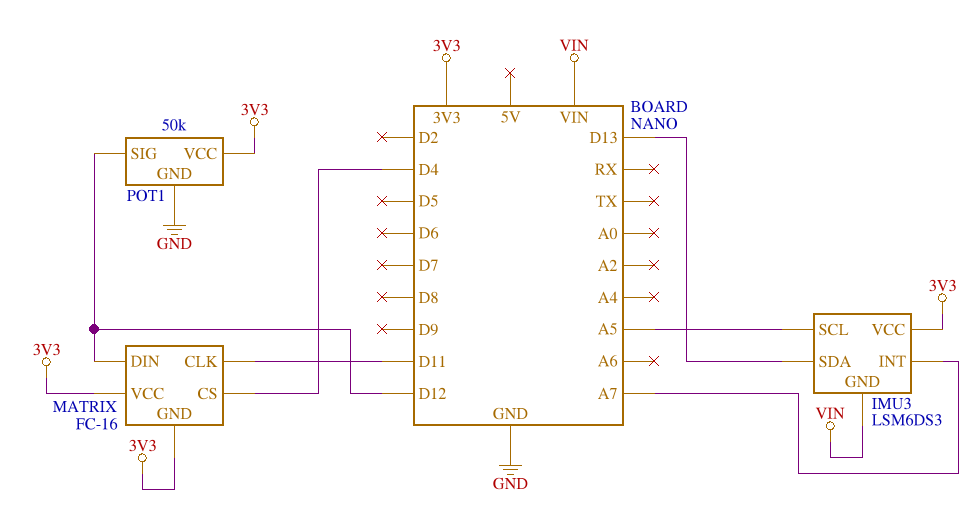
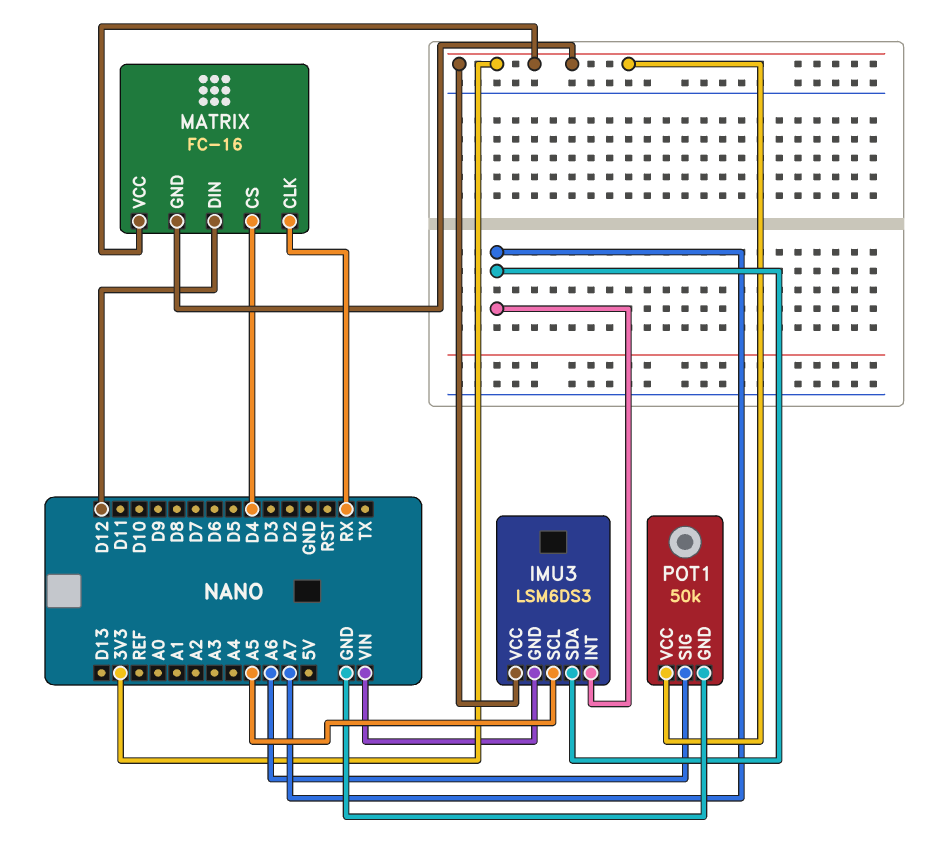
IMU3 pin SDA: D13 -> A7
MATRIX pin CLK: D11 -> RX
POT1 pin SIG: D12 -> A6

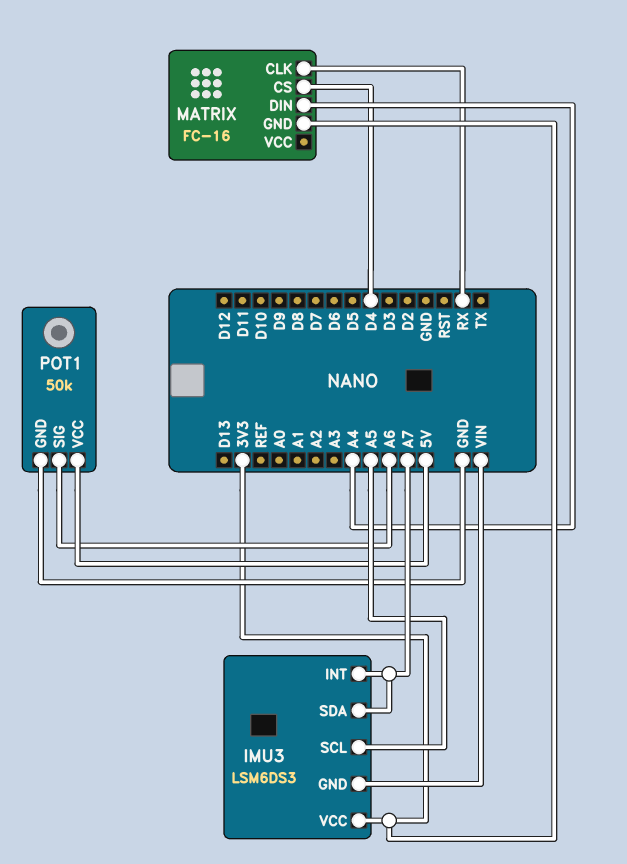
MATRIX pin DIN: D12 -> A4
MATRIX pin VCC: 3V3 -> none
POT1 pin VCC: 3V3 -> 5V

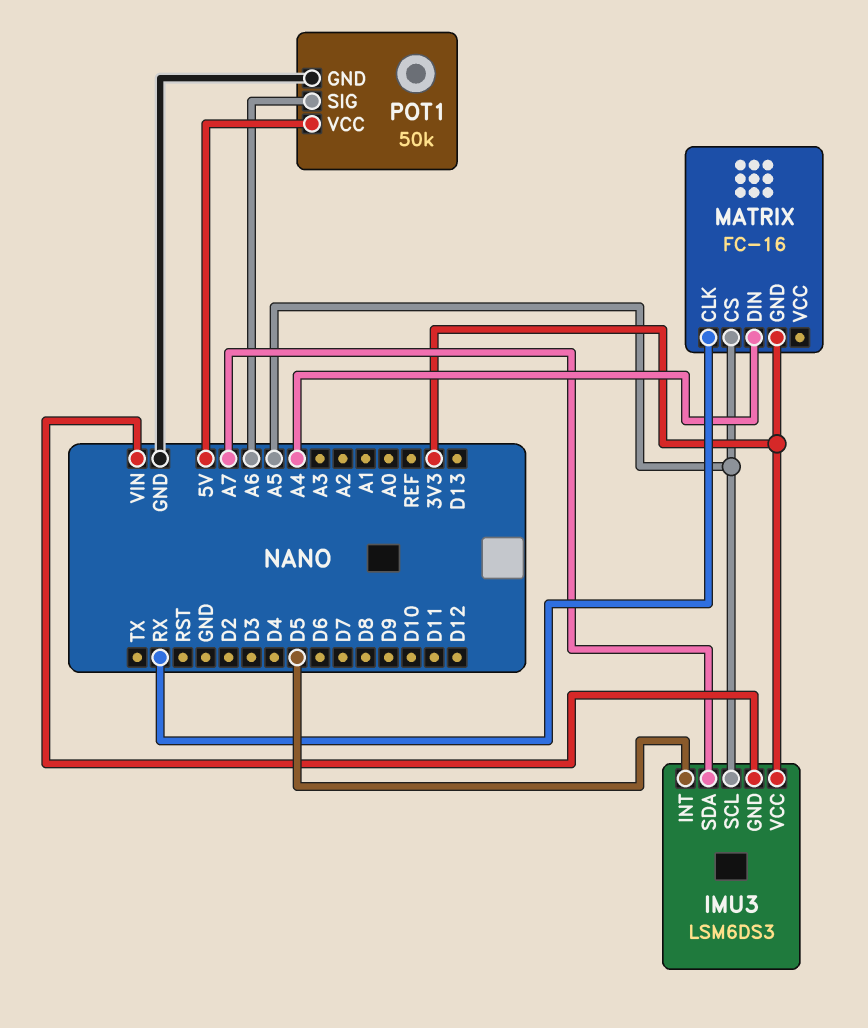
IMU3 pin INT: A7 -> D5
MATRIX pin CS: D4 -> A5

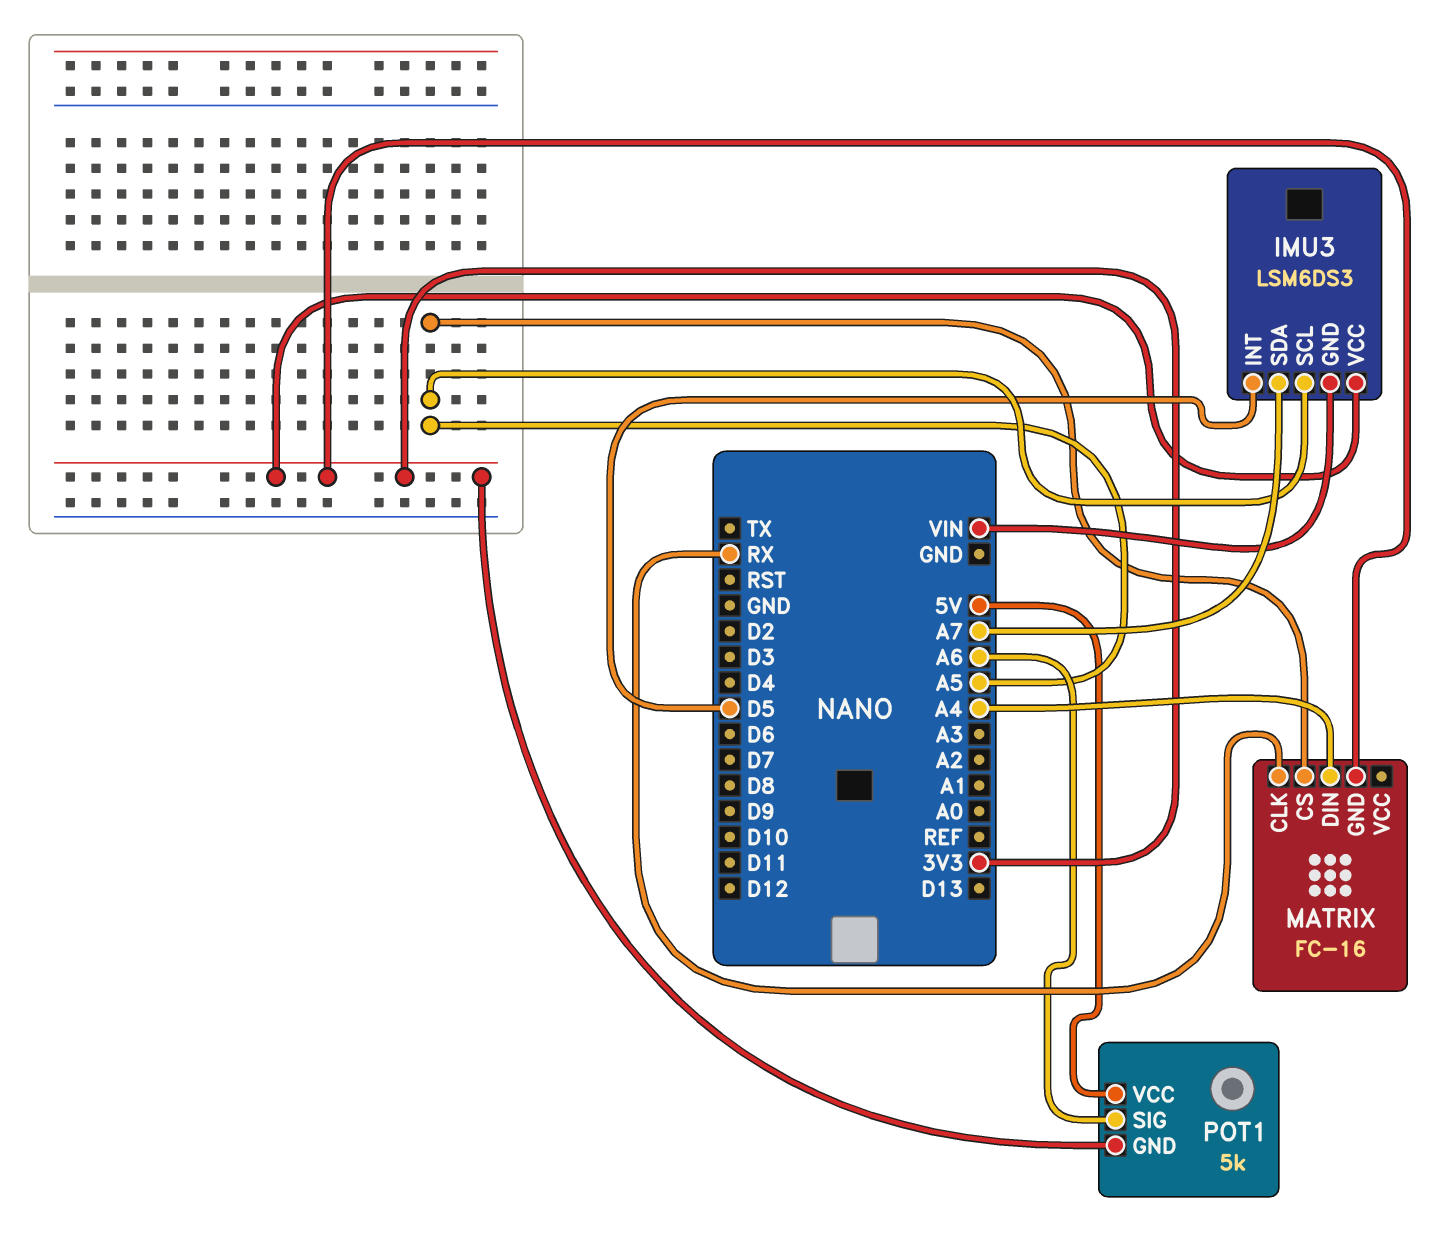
POT1: 50k -> 5k
POT1 pin GND: GND -> 3V3

